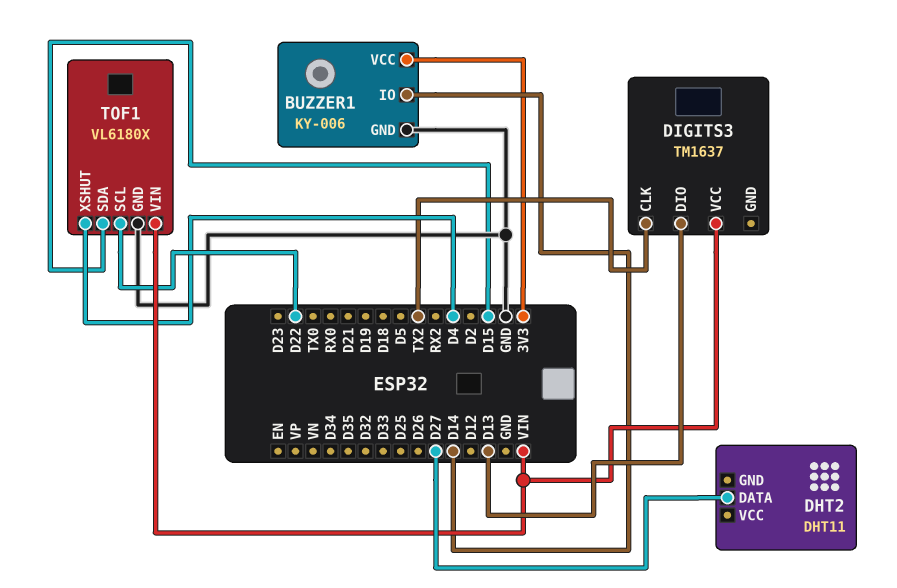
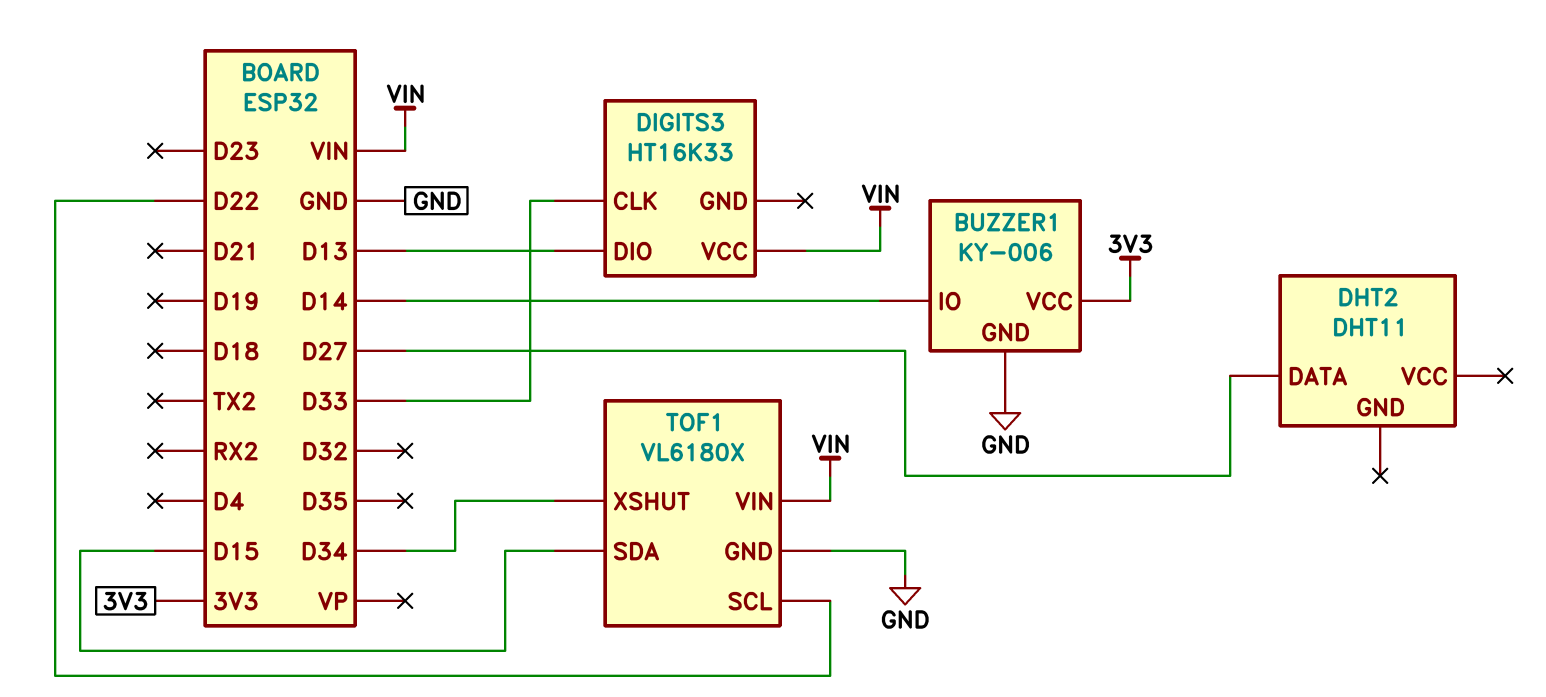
DIGITS3: TM1637 -> HT16K33
DIGITS3 pin CLK: TX2 -> D33
TOF1 pin XSHUT: D4 -> D34

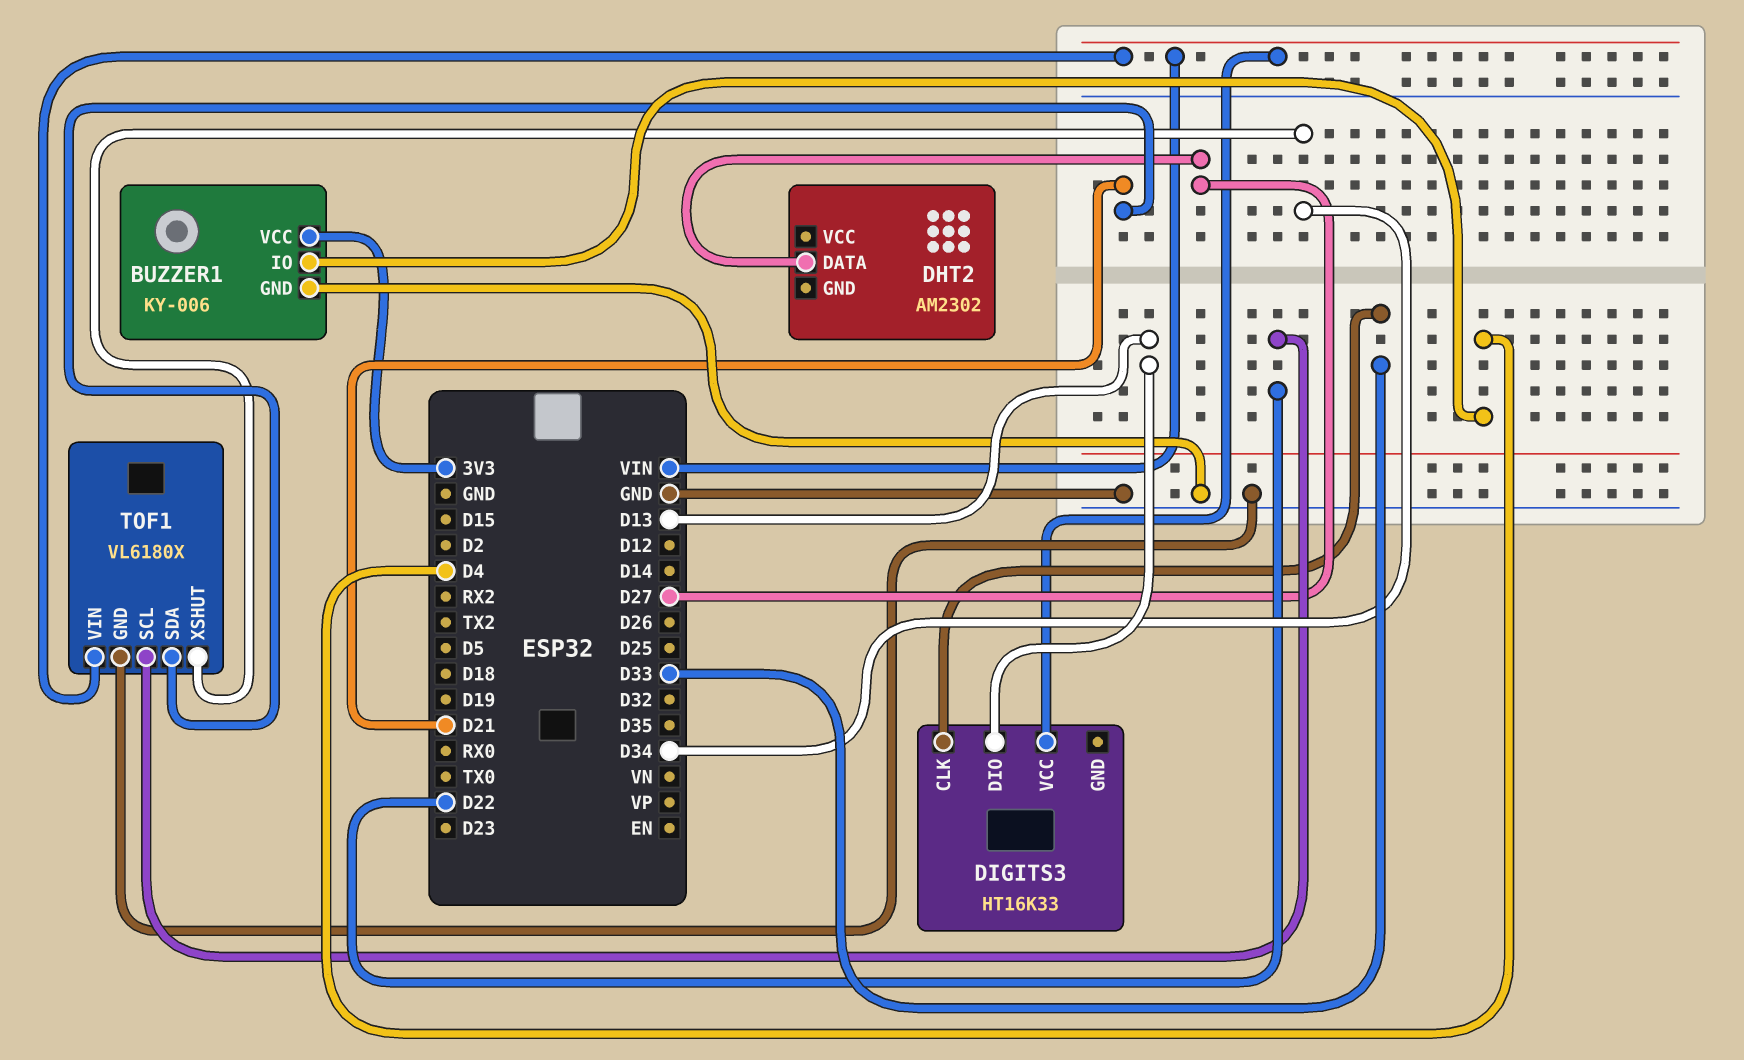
BUZZER1 pin IO: D14 -> D4
DHT2: DHT11 -> AM2302
TOF1 pin SDA: D15 -> D21

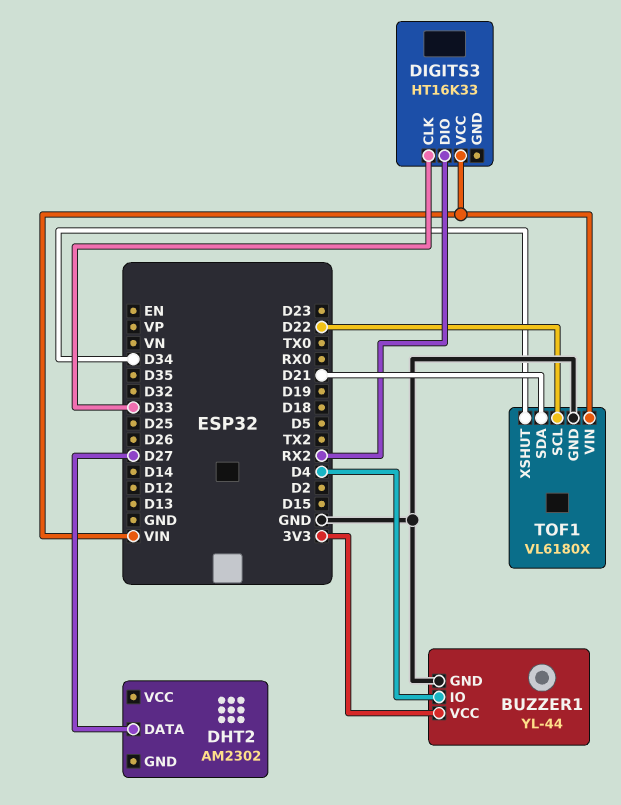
BUZZER1: KY-006 -> YL-44
DIGITS3 pin DIO: D13 -> RX2

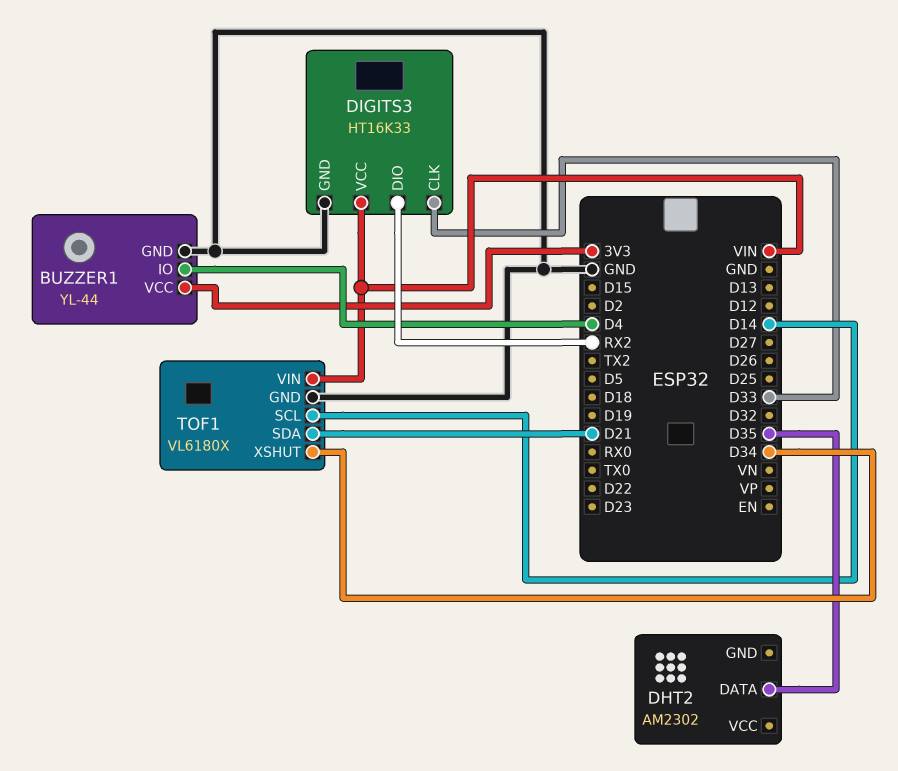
DHT2 pin DATA: D27 -> D35
DIGITS3 pin GND: none -> GND
TOF1 pin SCL: D22 -> D14

